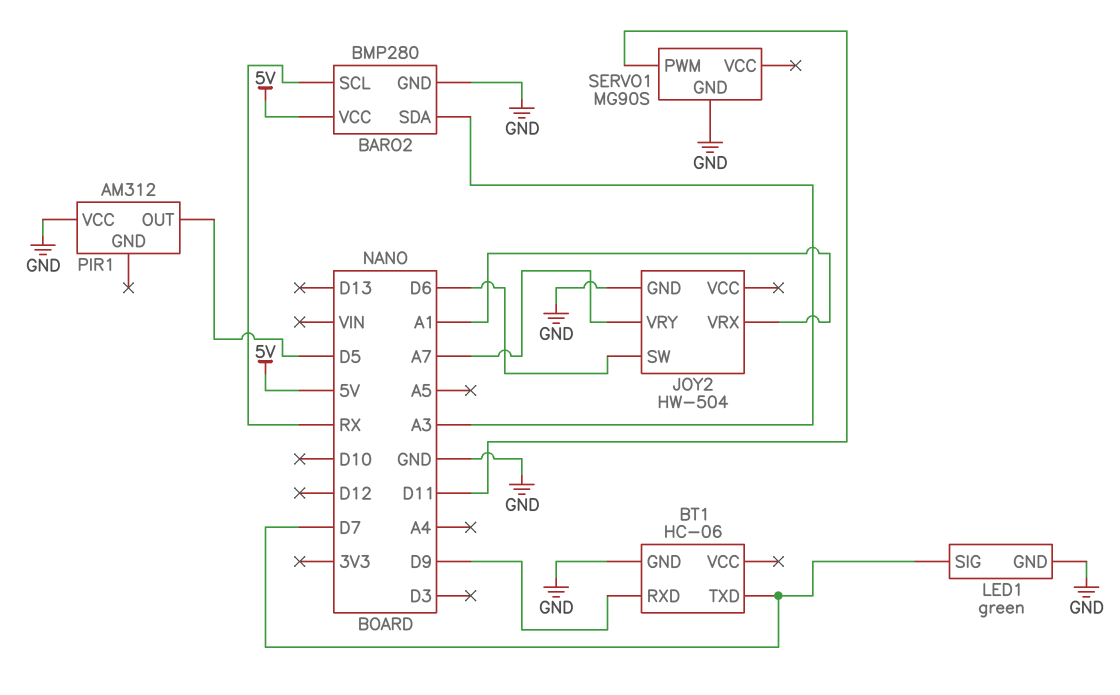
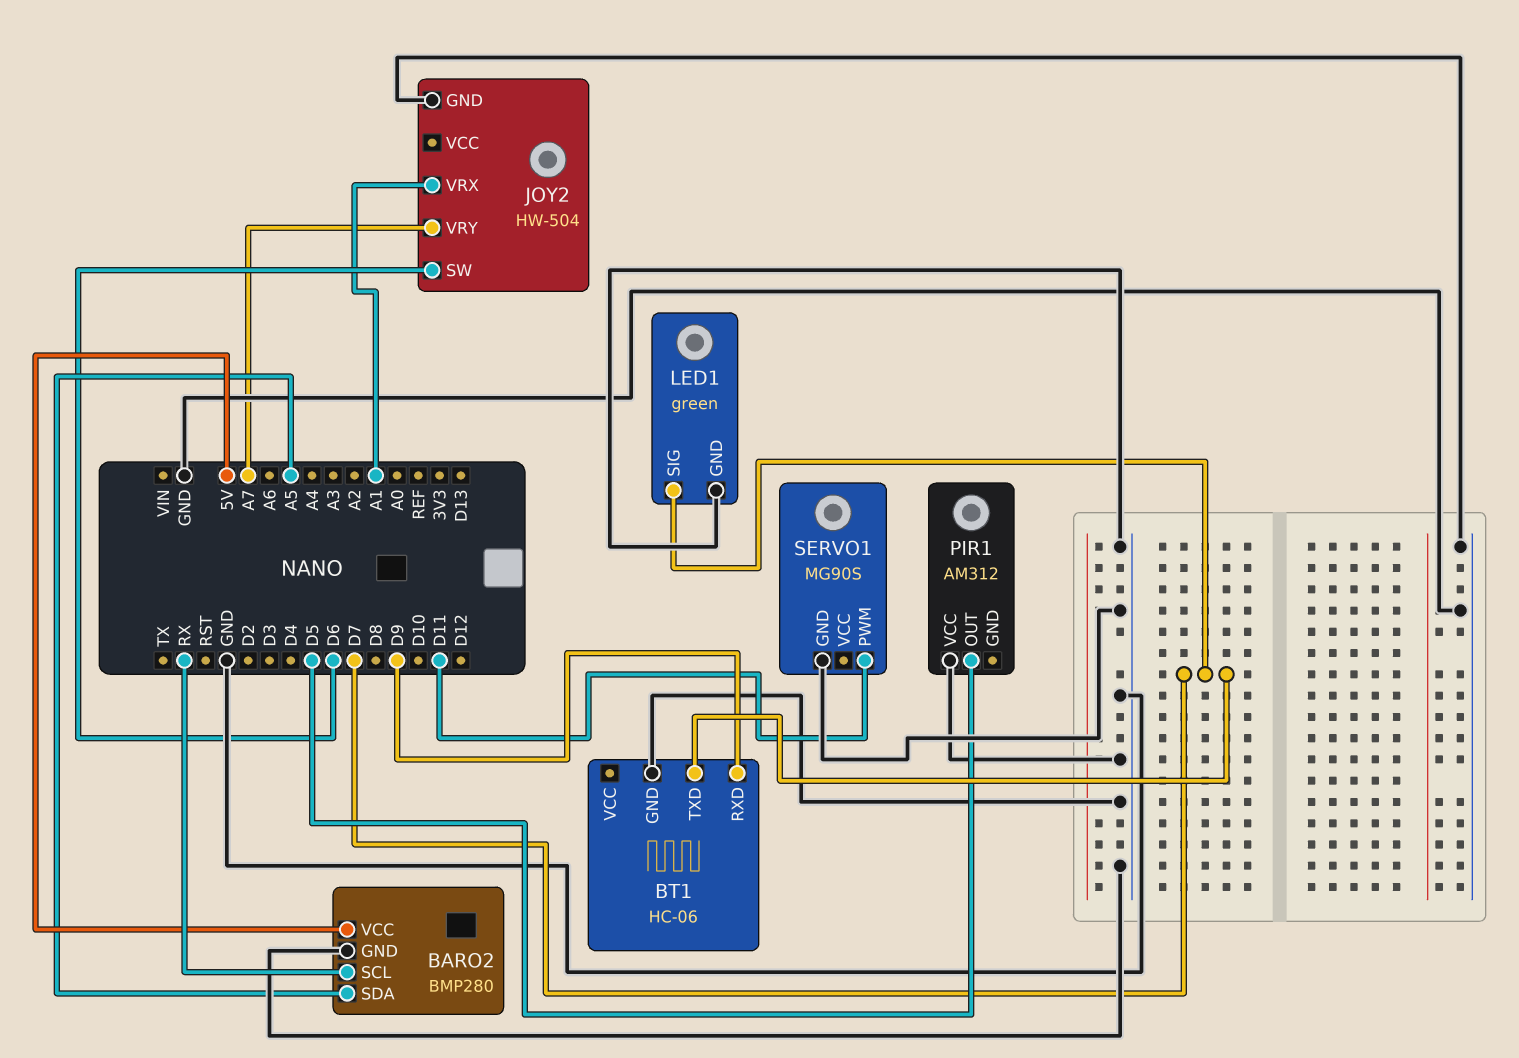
BARO2 pin SDA: A3 -> A5

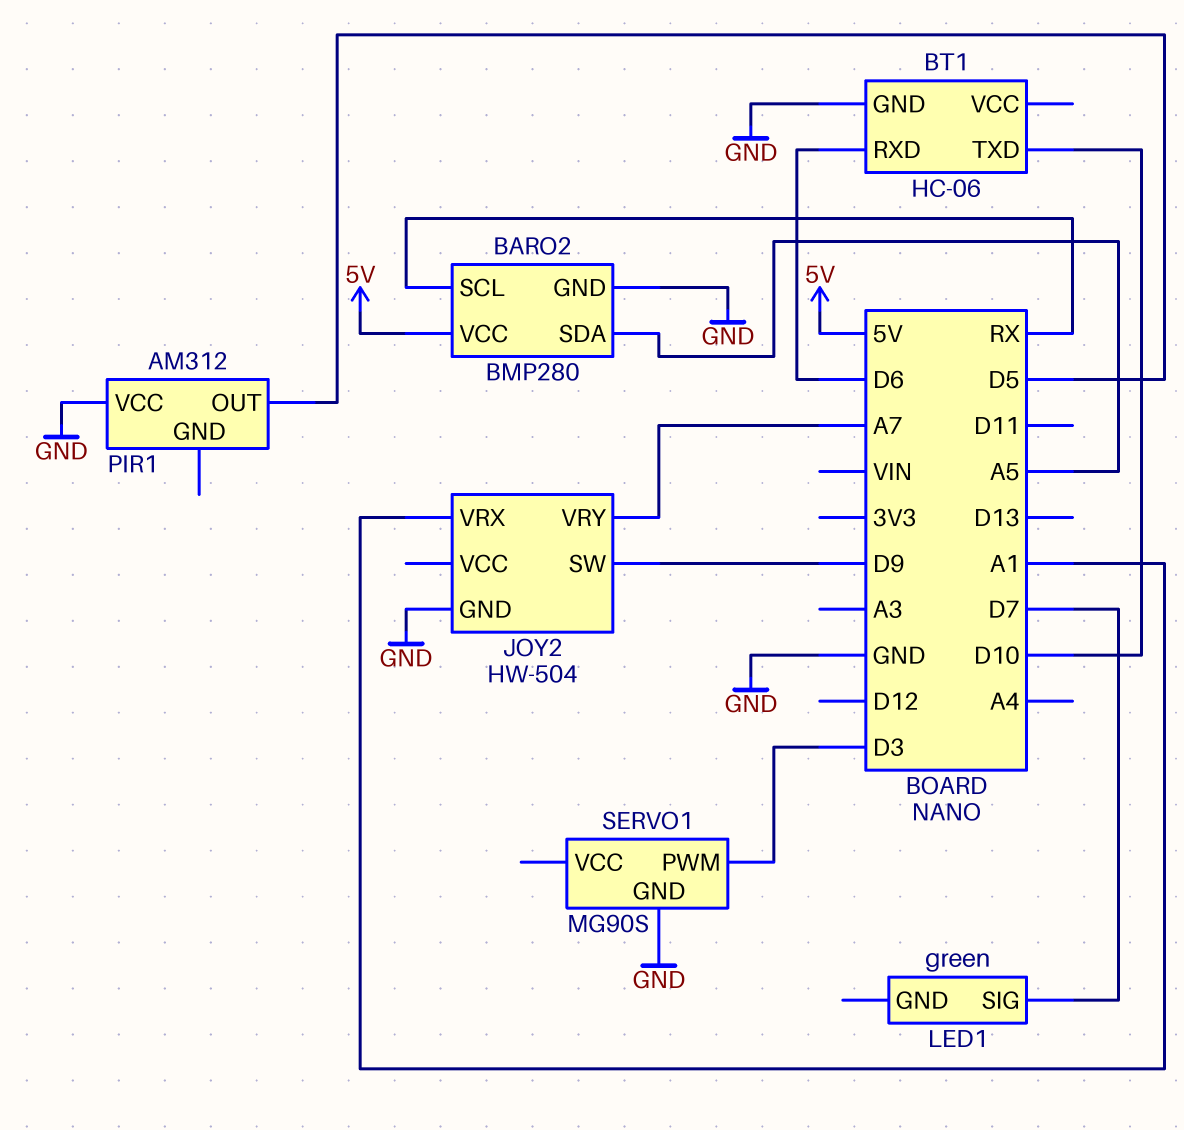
BT1 pin RXD: D9 -> D6
BT1 pin TXD: D7 -> D10
JOY2 pin SW: D6 -> D9
LED1 pin GND: GND -> none
SERVO1 pin PWM: D11 -> D3

